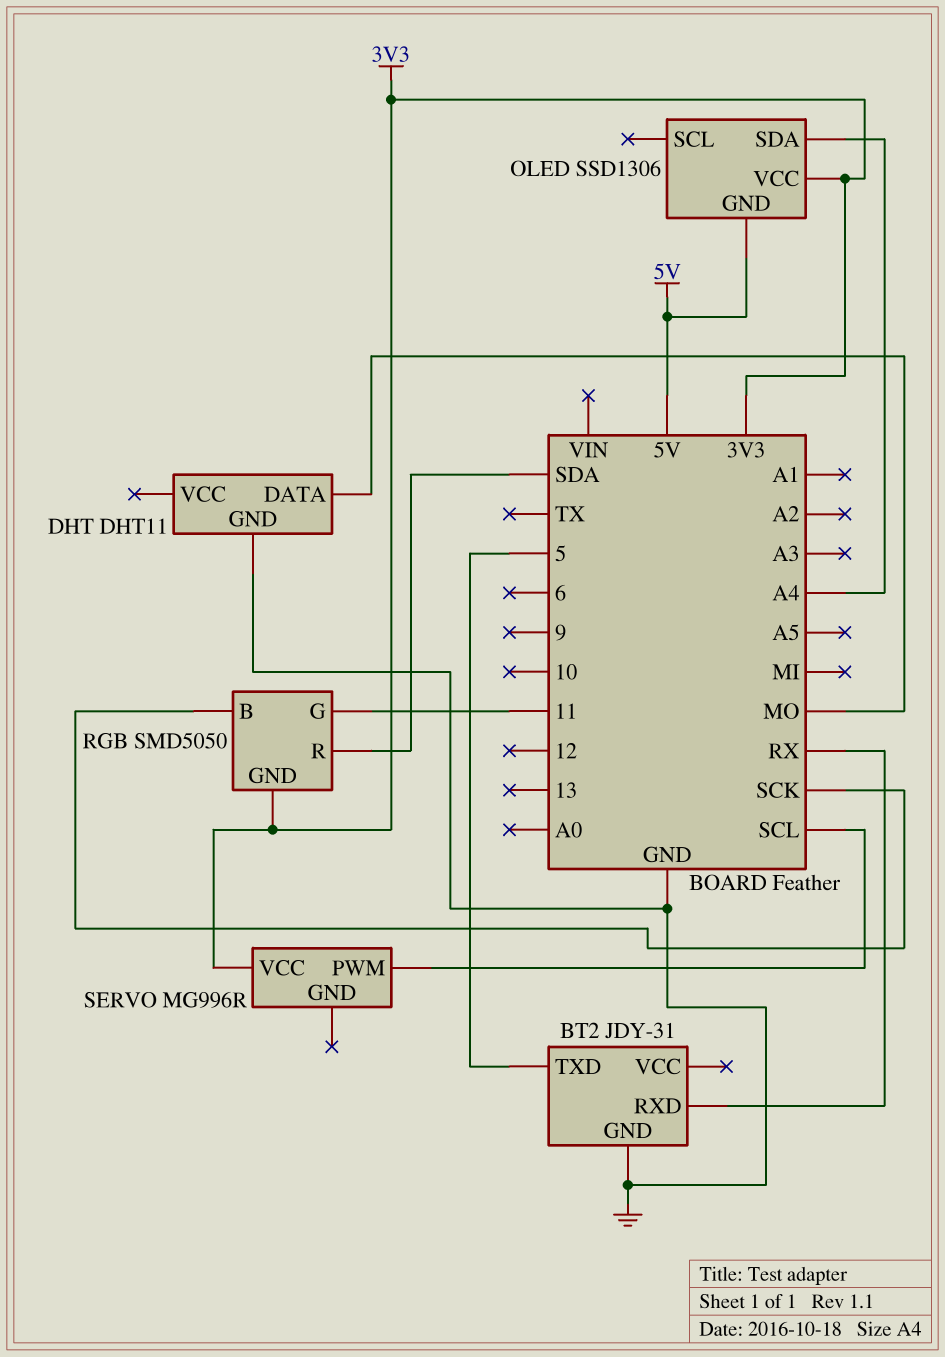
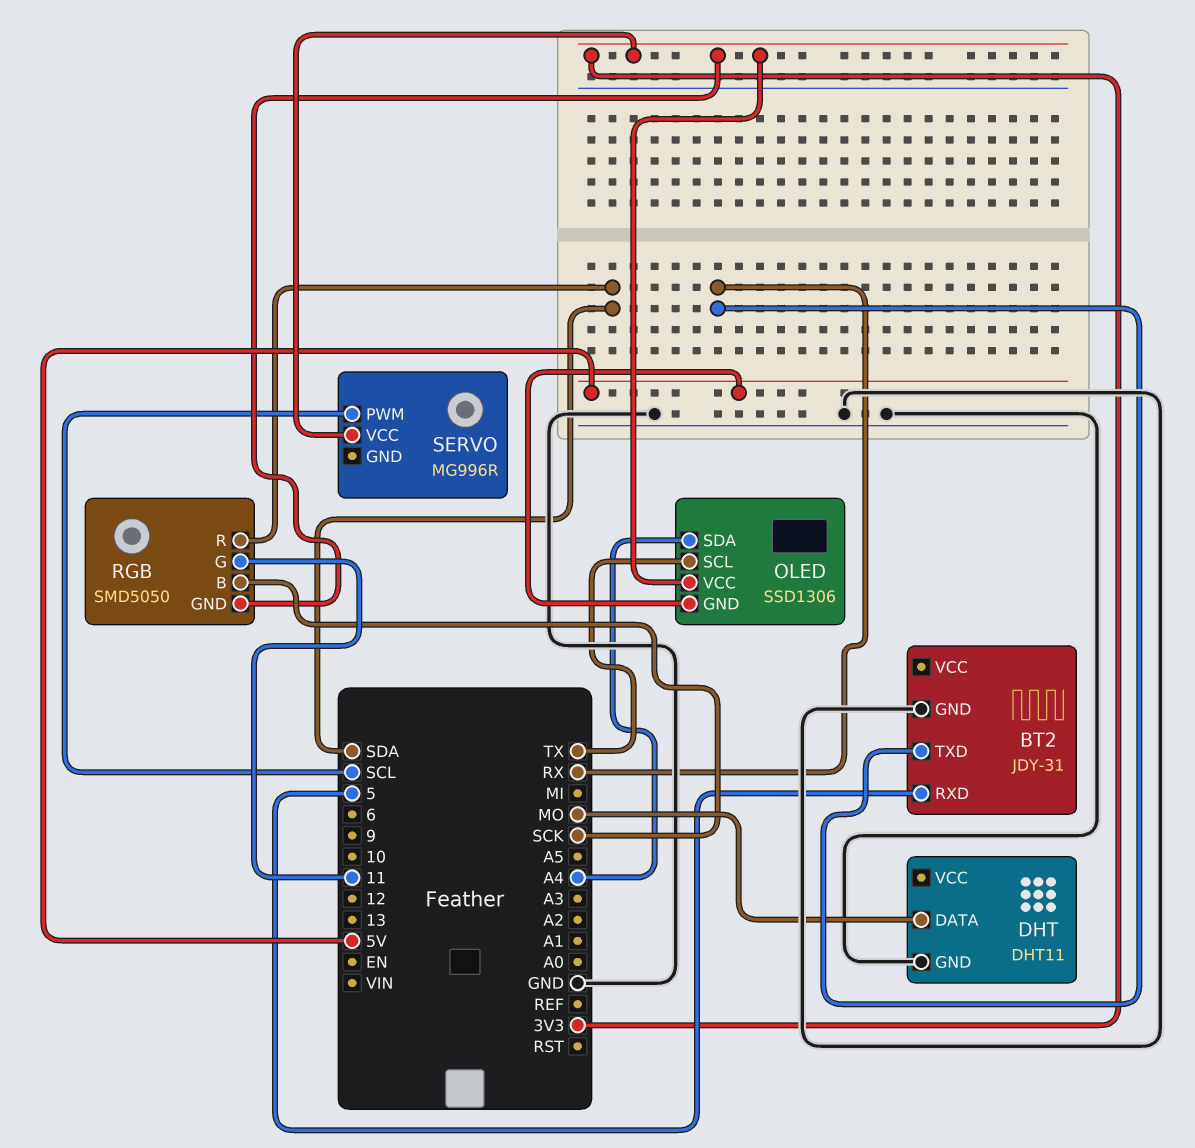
BT2 pin RXD: RX -> 5
BT2 pin TXD: 5 -> RX
OLED pin SCL: none -> TX

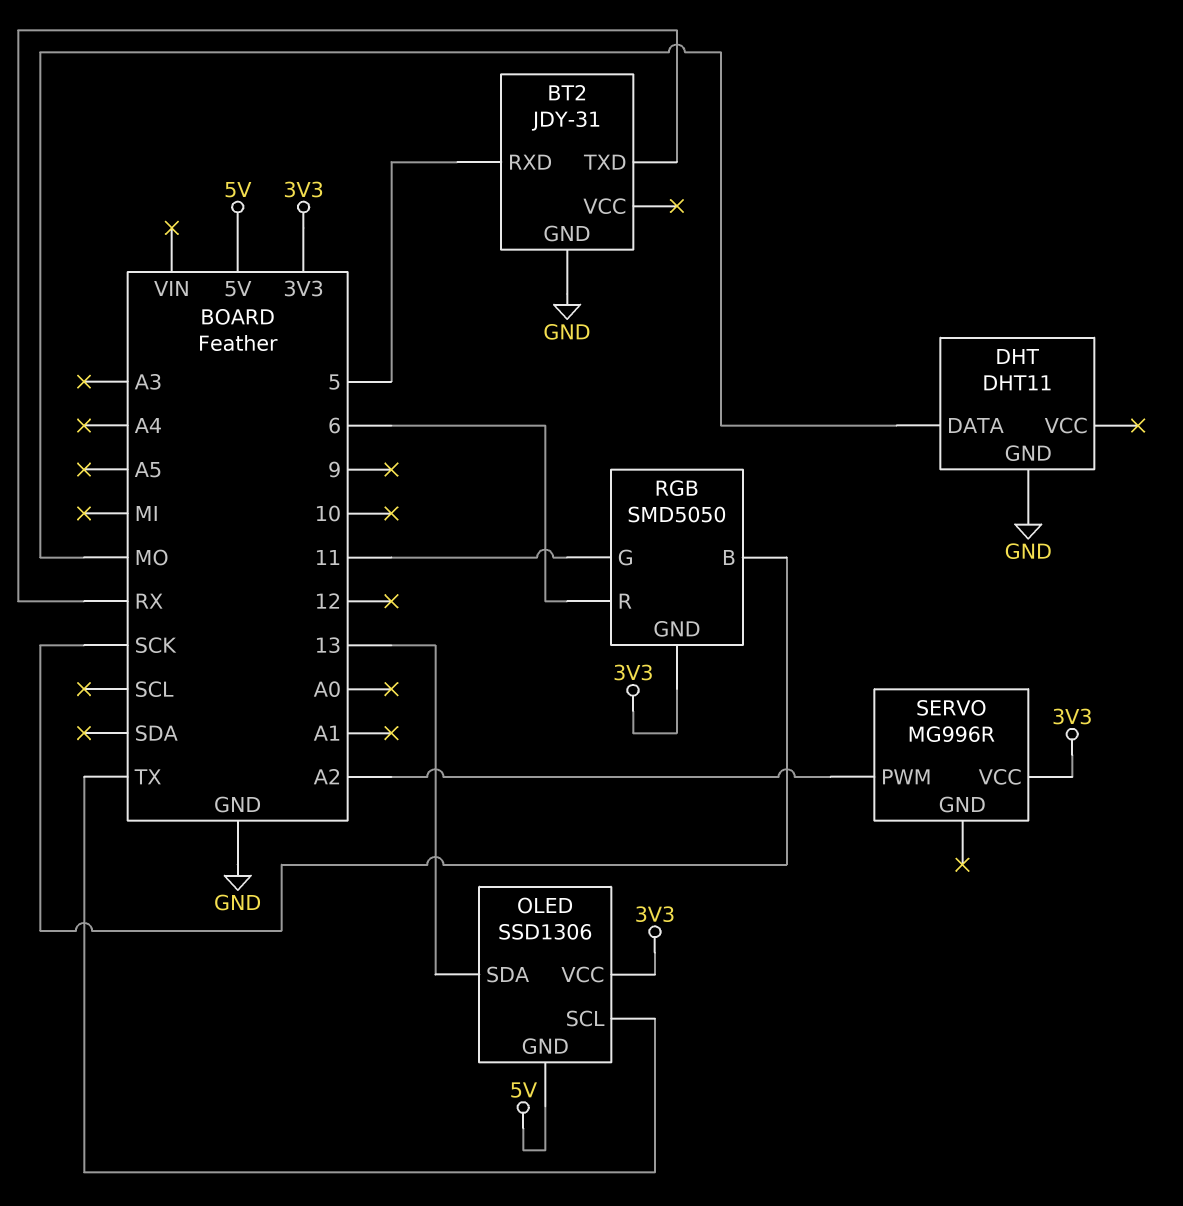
OLED pin SDA: A4 -> 13
RGB pin R: SDA -> 6
SERVO pin PWM: SCL -> A2

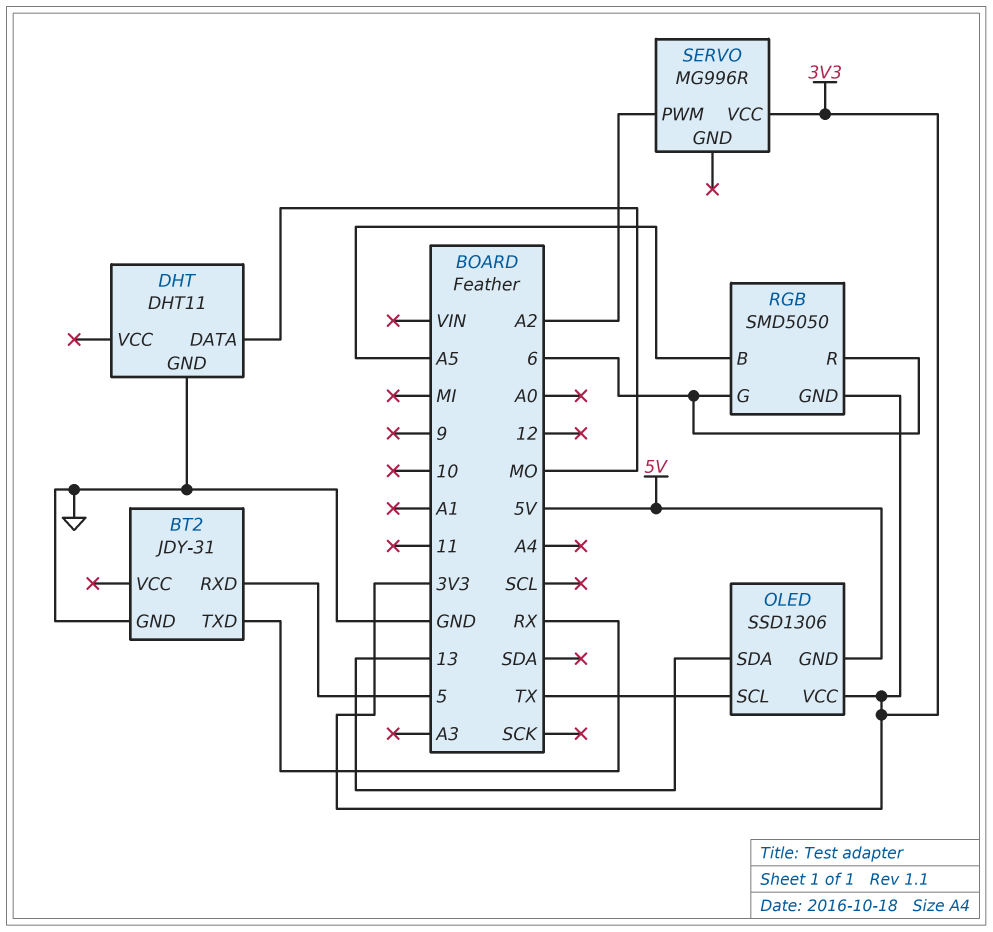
RGB pin B: SCK -> A5
RGB pin G: 11 -> 6

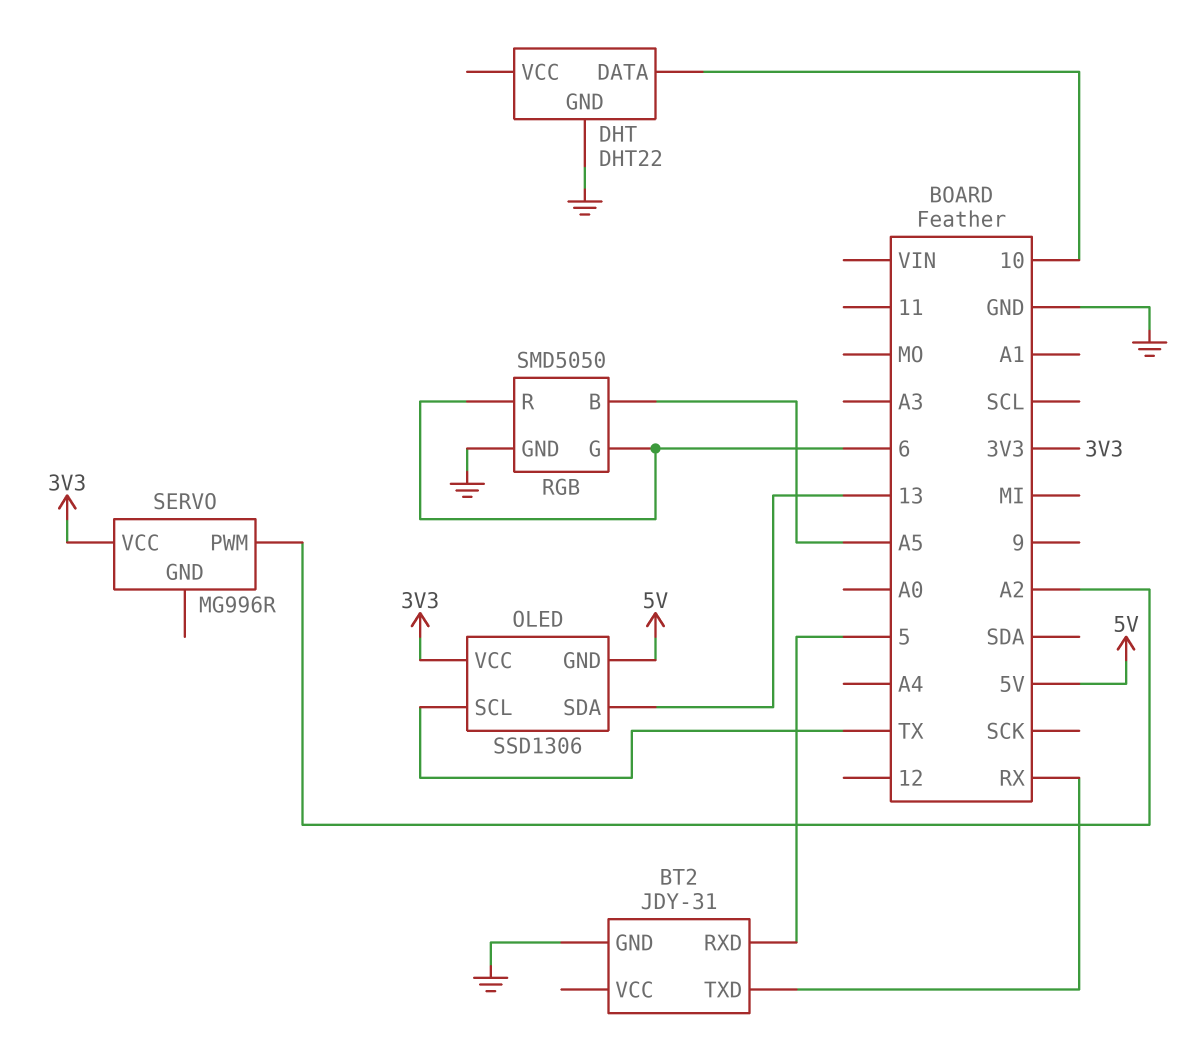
DHT: DHT11 -> DHT22
DHT pin DATA: MO -> 10
RGB pin GND: 3V3 -> GND

